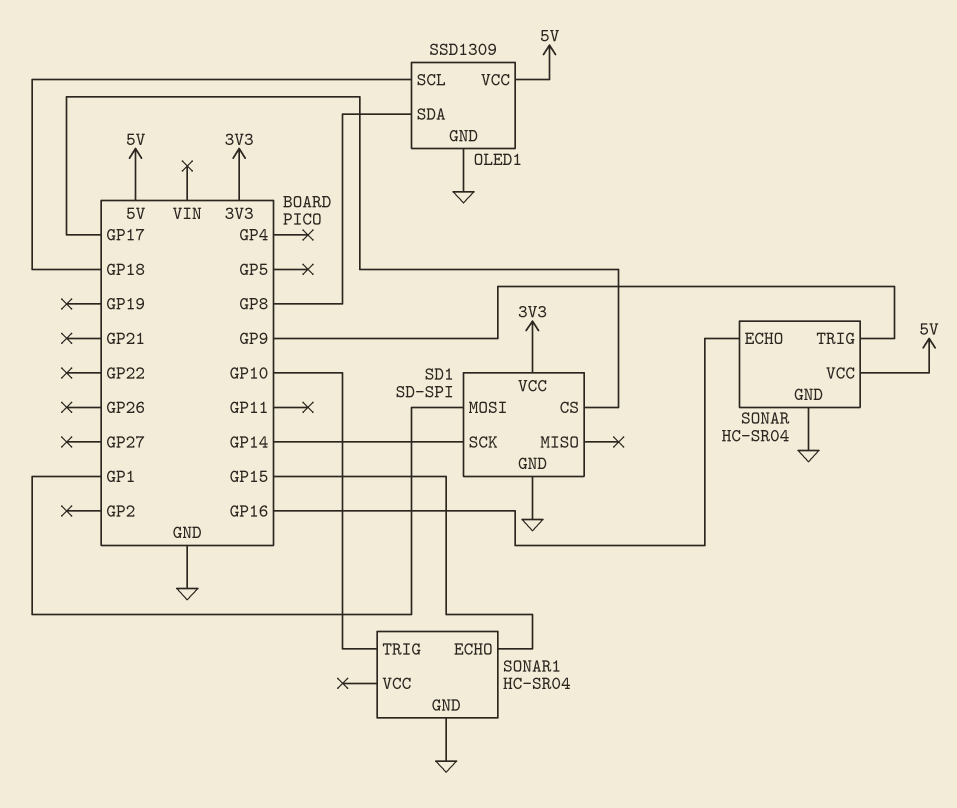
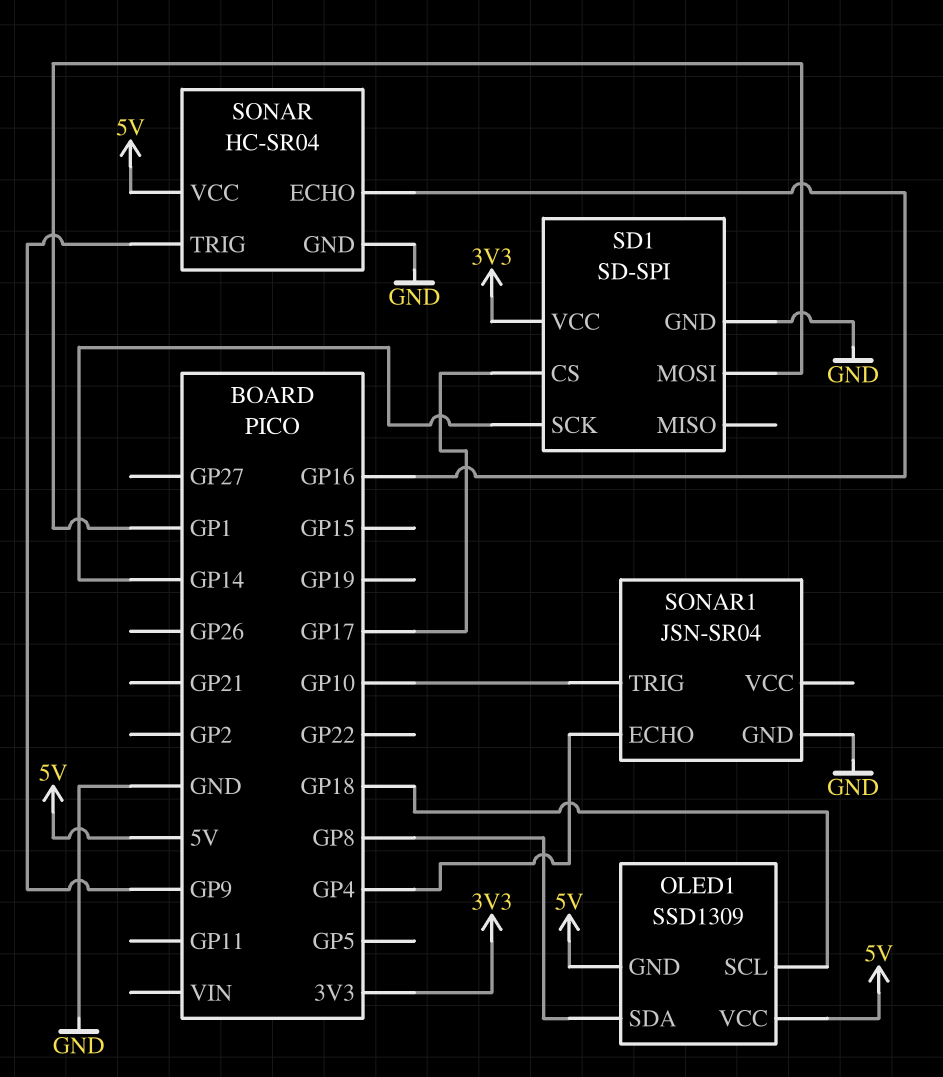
OLED1 pin GND: GND -> 5V
SONAR1: HC-SR04 -> JSN-SR04
SONAR1 pin ECHO: GP15 -> GP4

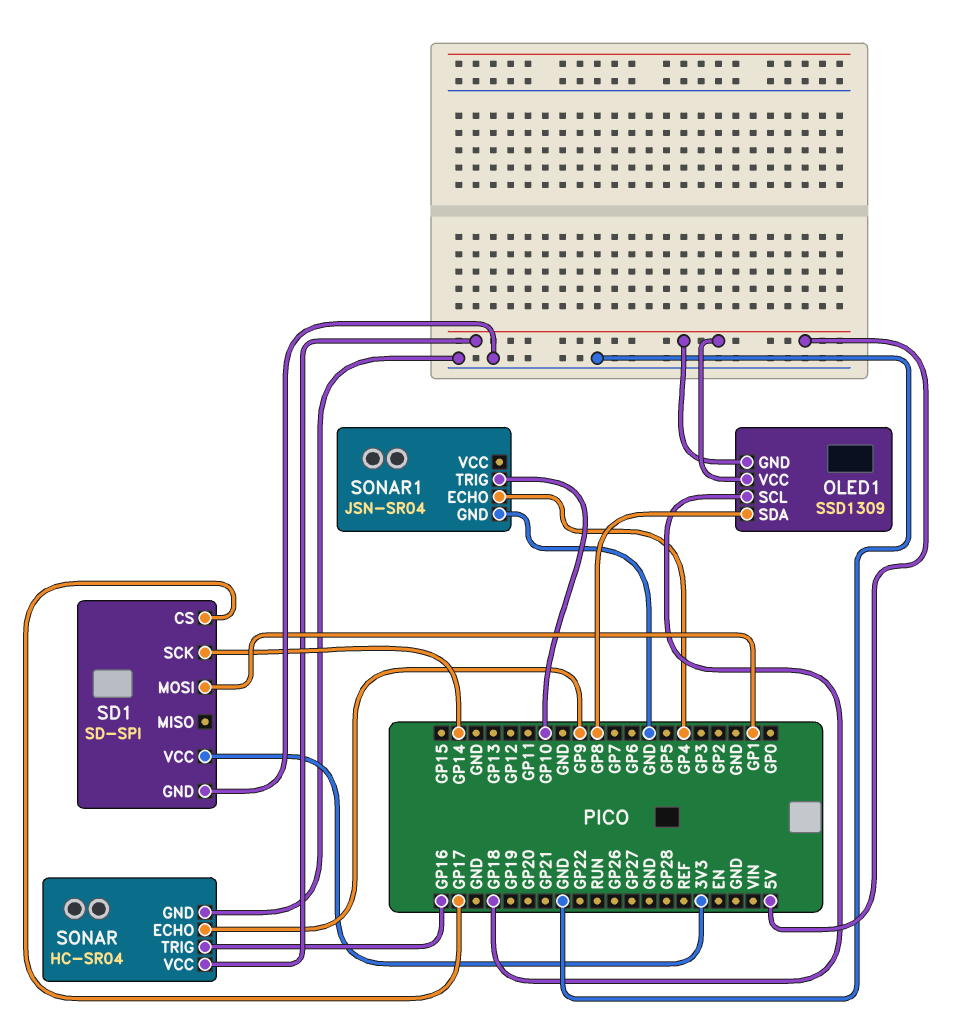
SONAR pin ECHO: GP16 -> GP9
SONAR pin TRIG: GP9 -> GP16

